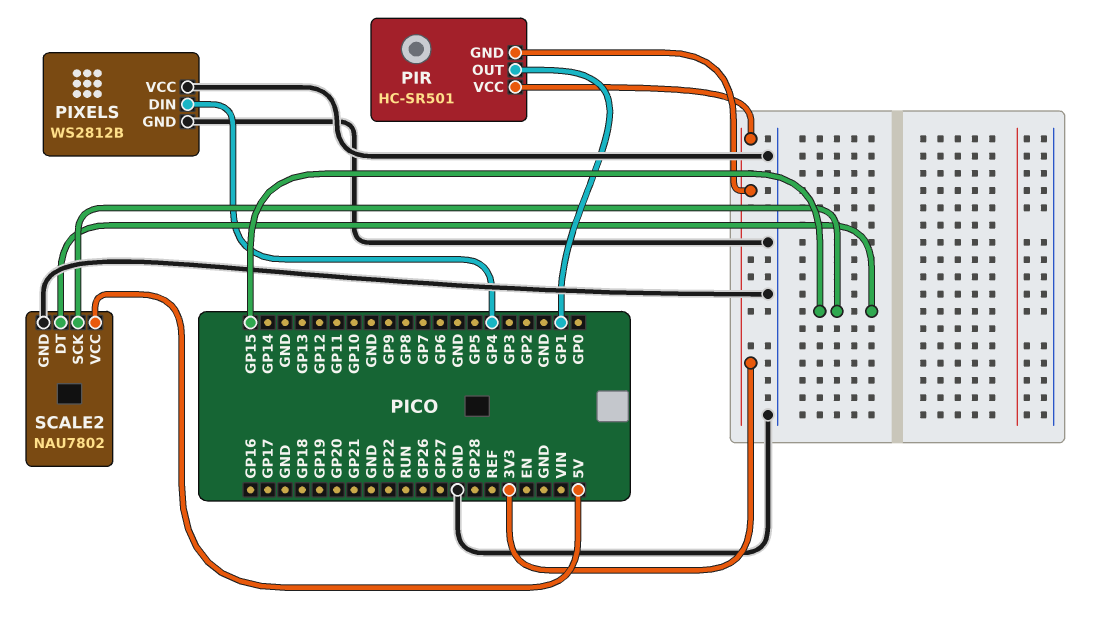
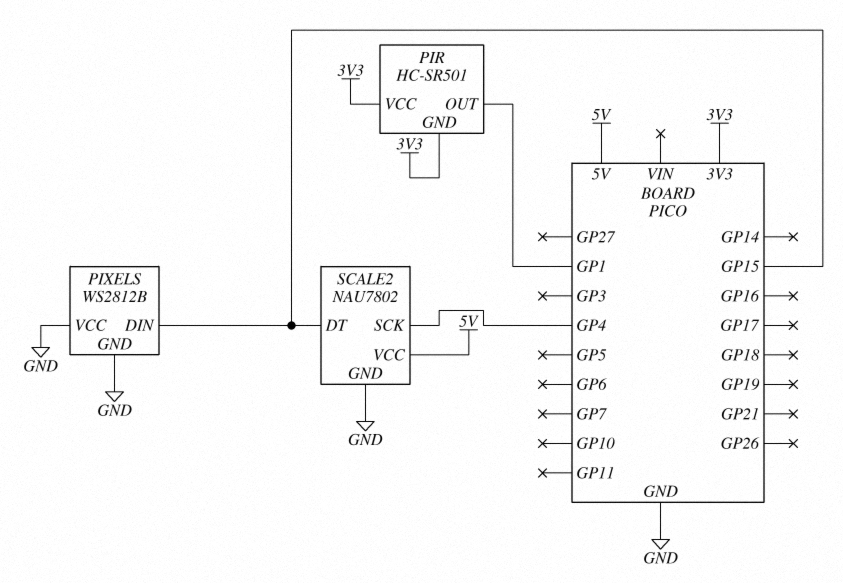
PIXELS pin DIN: GP4 -> GP15
SCALE2 pin SCK: GP15 -> GP4

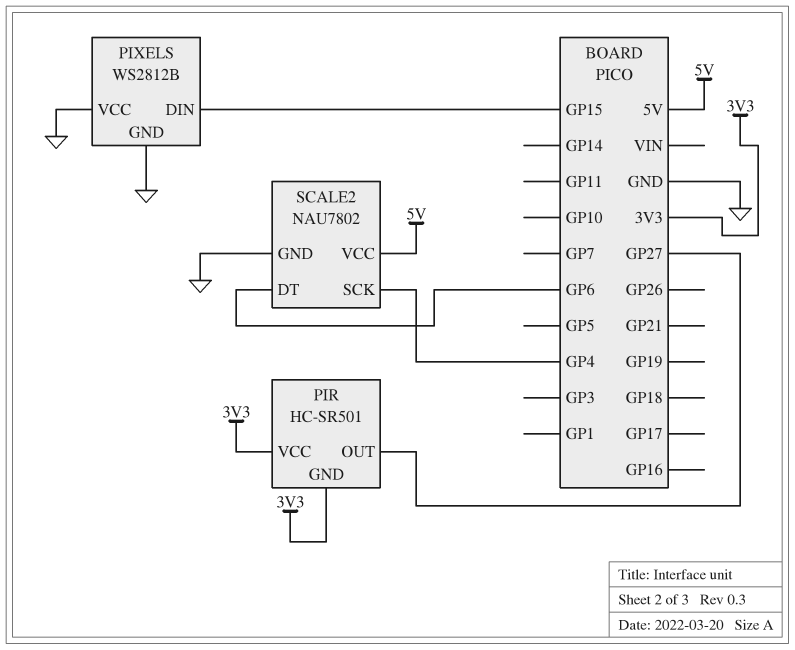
PIR pin OUT: GP1 -> GP27
SCALE2 pin DT: GP15 -> GP6

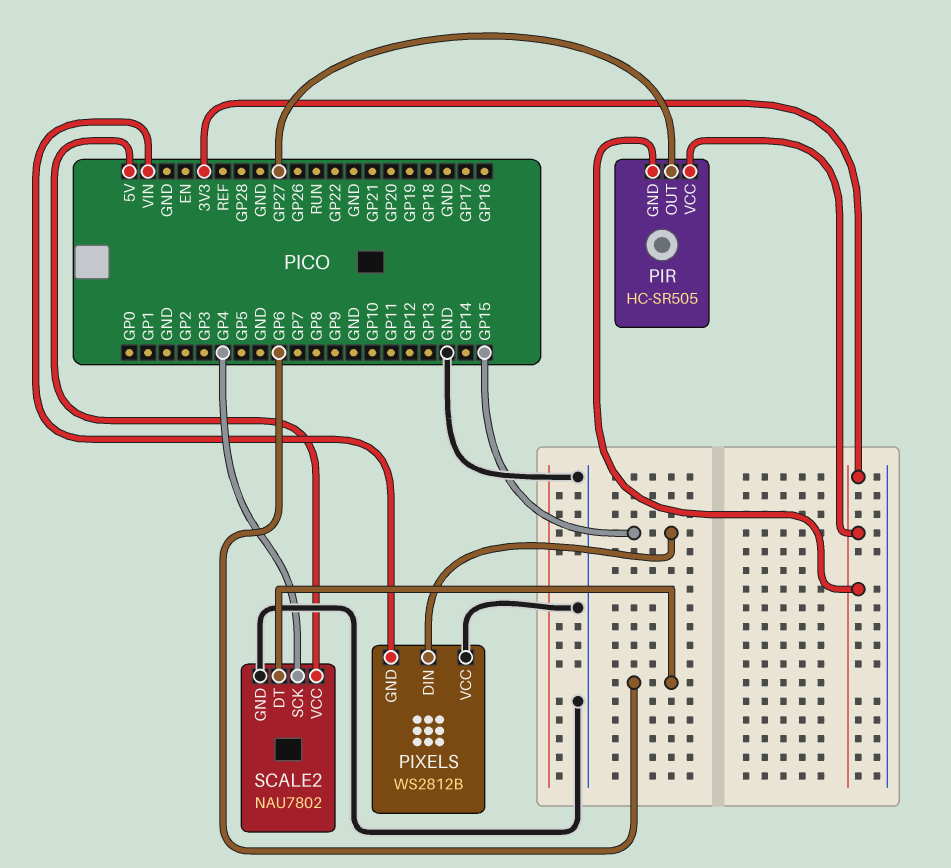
PIR: HC-SR501 -> HC-SR505
PIXELS pin GND: GND -> VIN

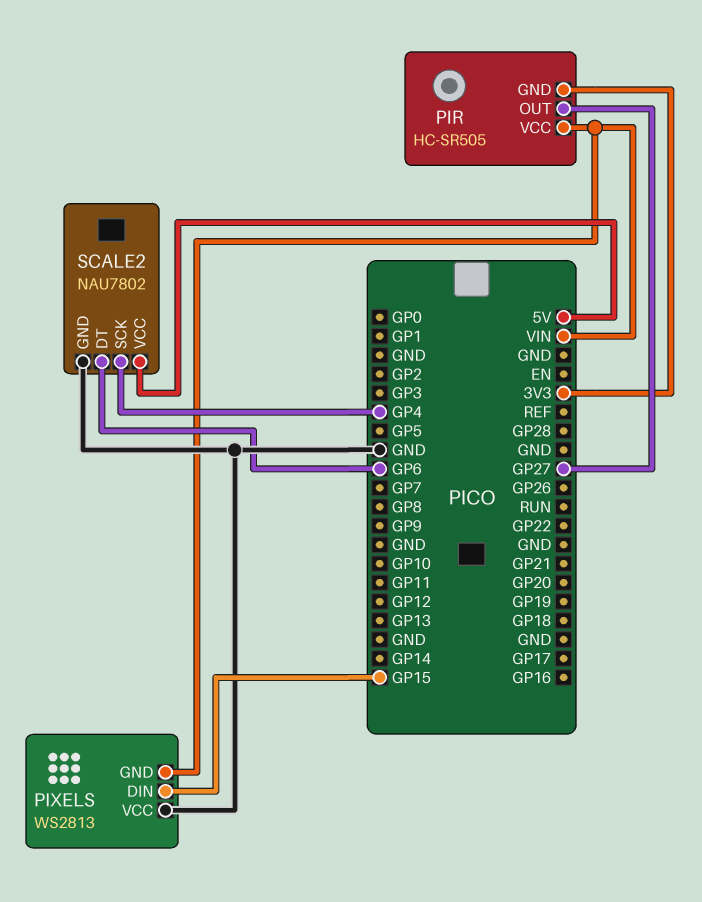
PIR pin VCC: 3V3 -> VIN
PIXELS: WS2812B -> WS2813

